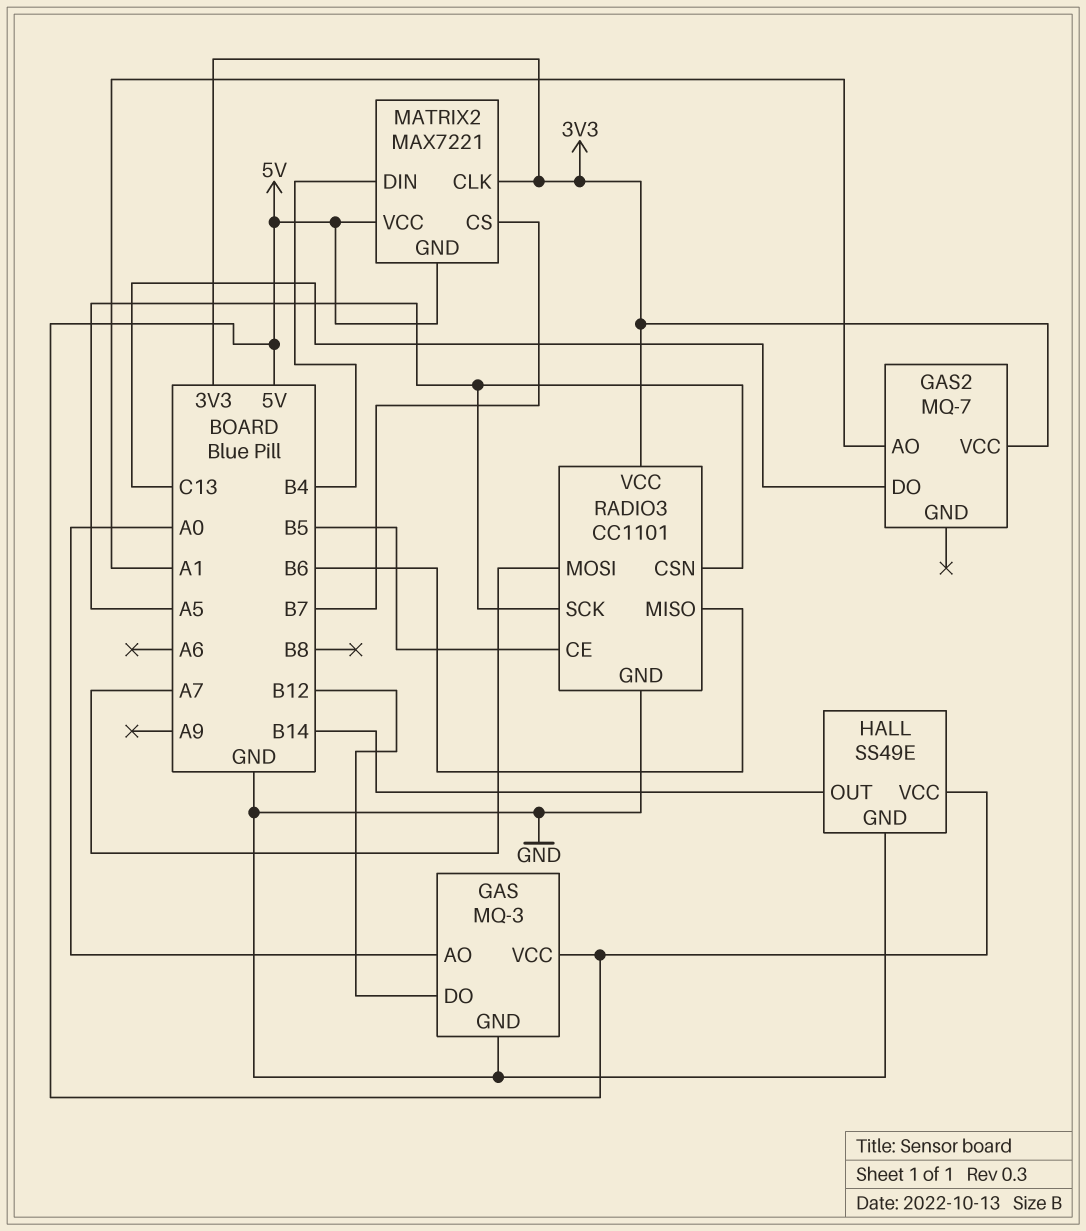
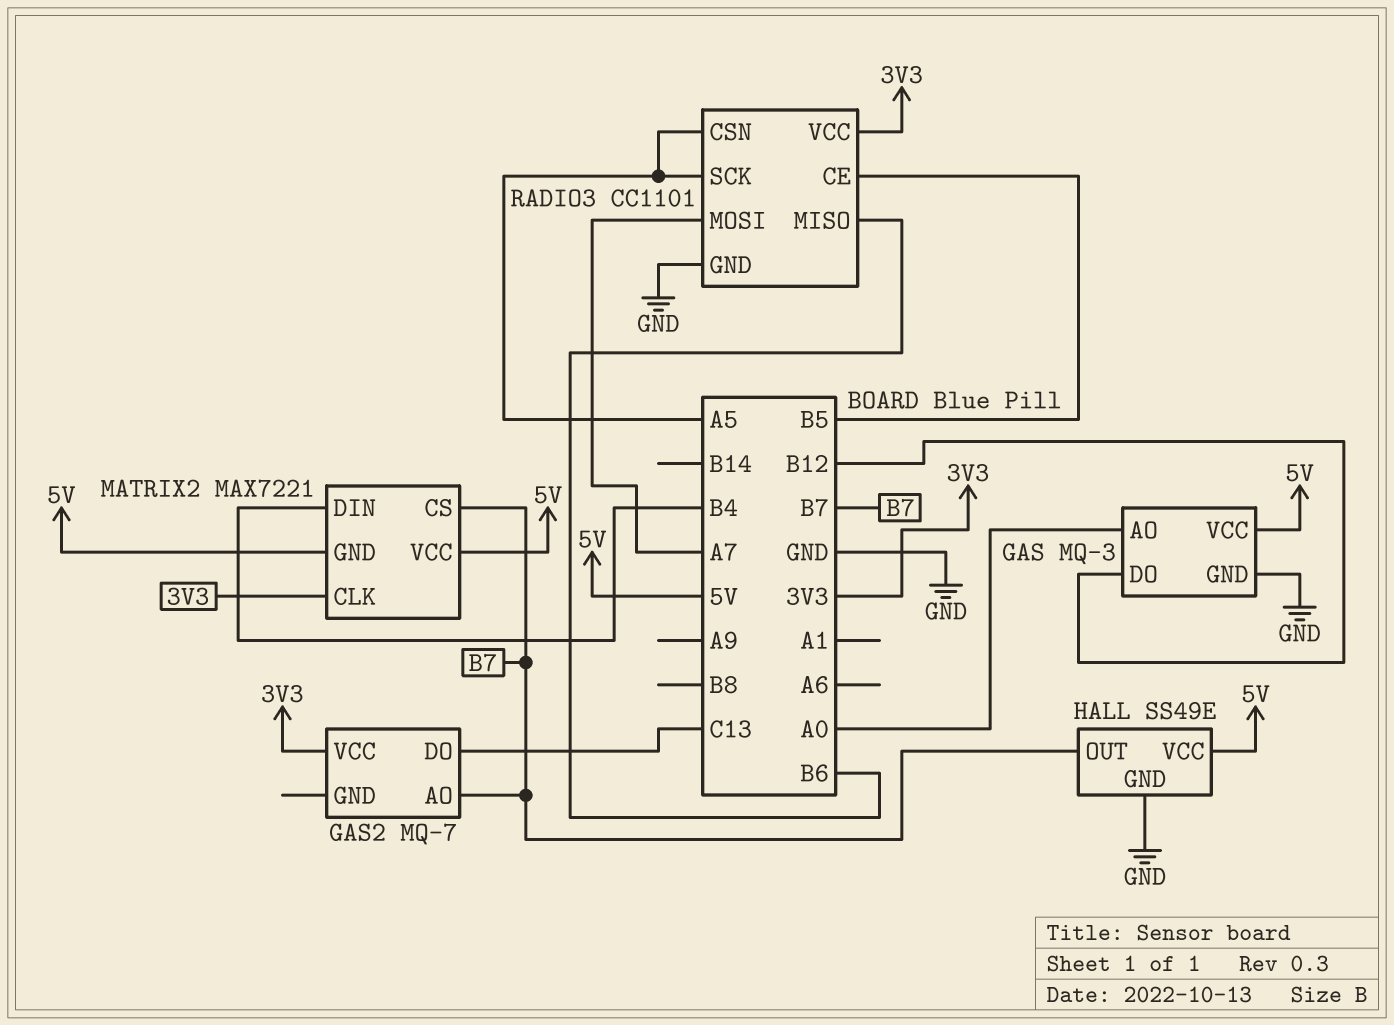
GAS2 pin AO: A1 -> B7
HALL pin OUT: B14 -> B7

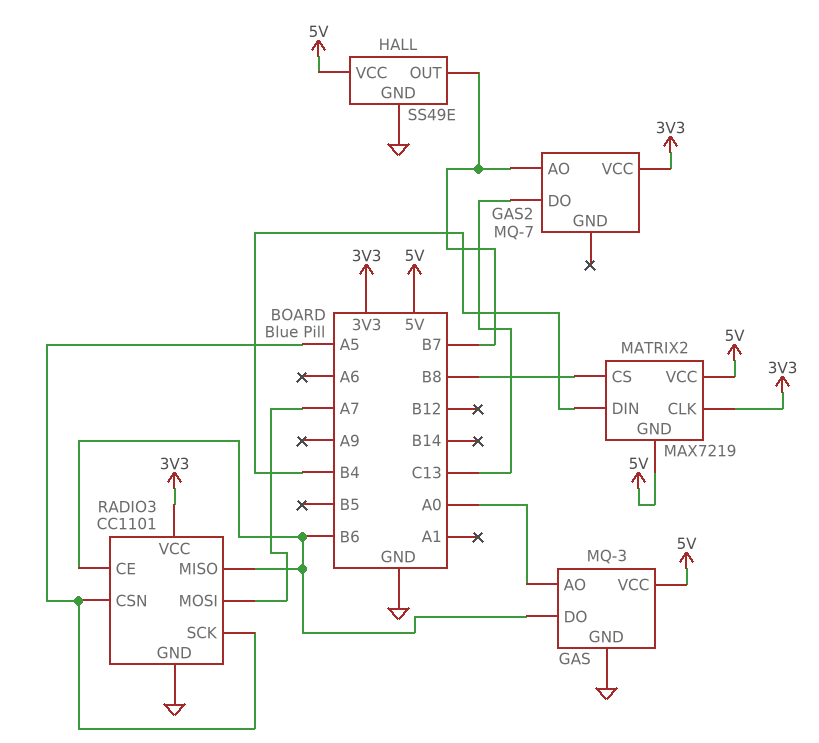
GAS pin DO: B12 -> B6
MATRIX2: MAX7221 -> MAX7219
MATRIX2 pin CS: B7 -> B8
RADIO3 pin CE: B5 -> B6

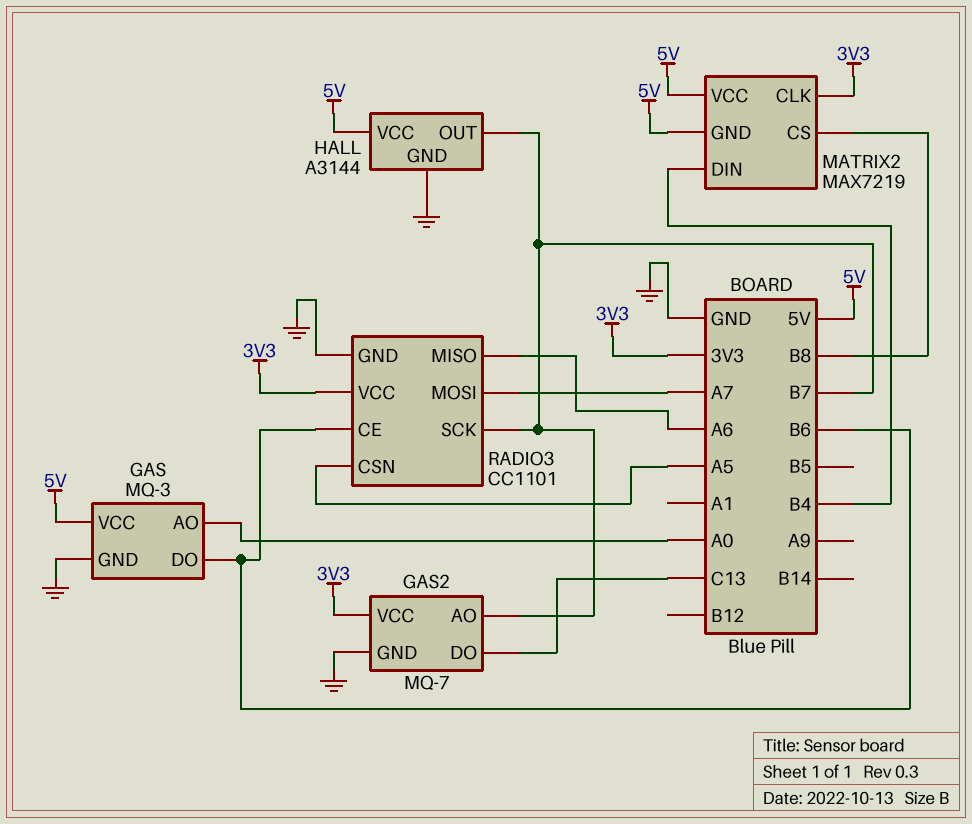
GAS2 pin GND: none -> GND
HALL: SS49E -> A3144
RADIO3 pin MISO: B6 -> A6
RADIO3 pin SCK: A5 -> B7

